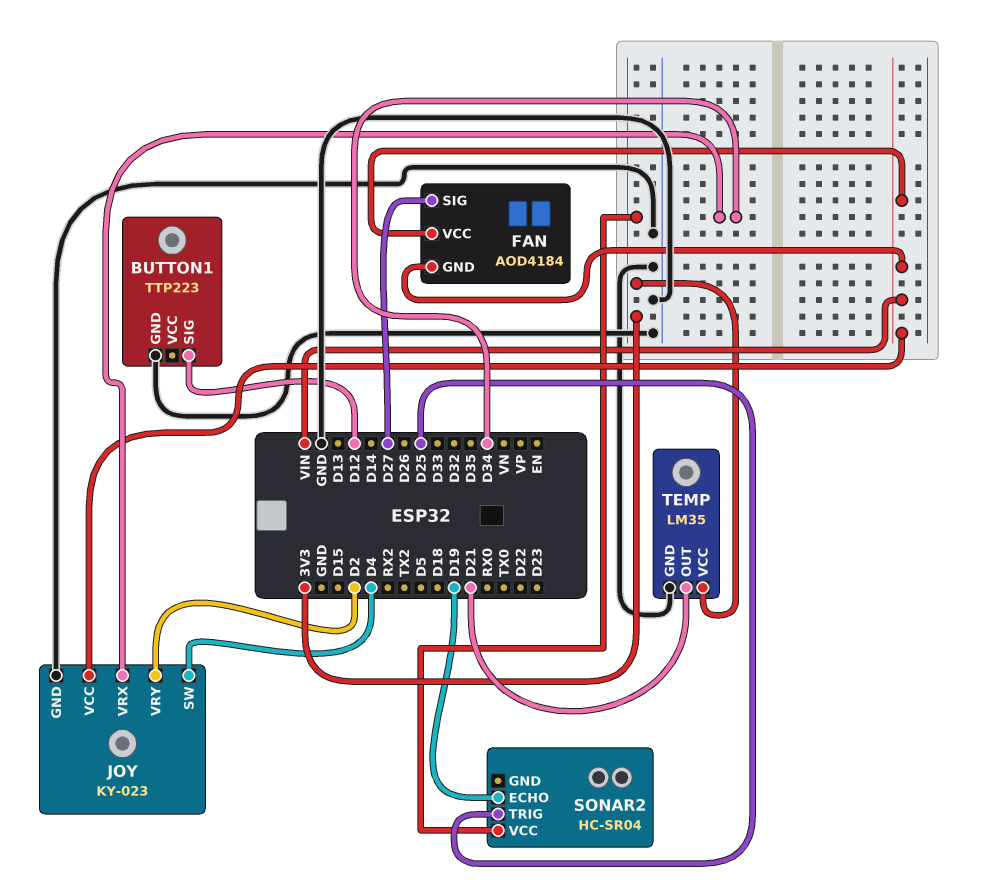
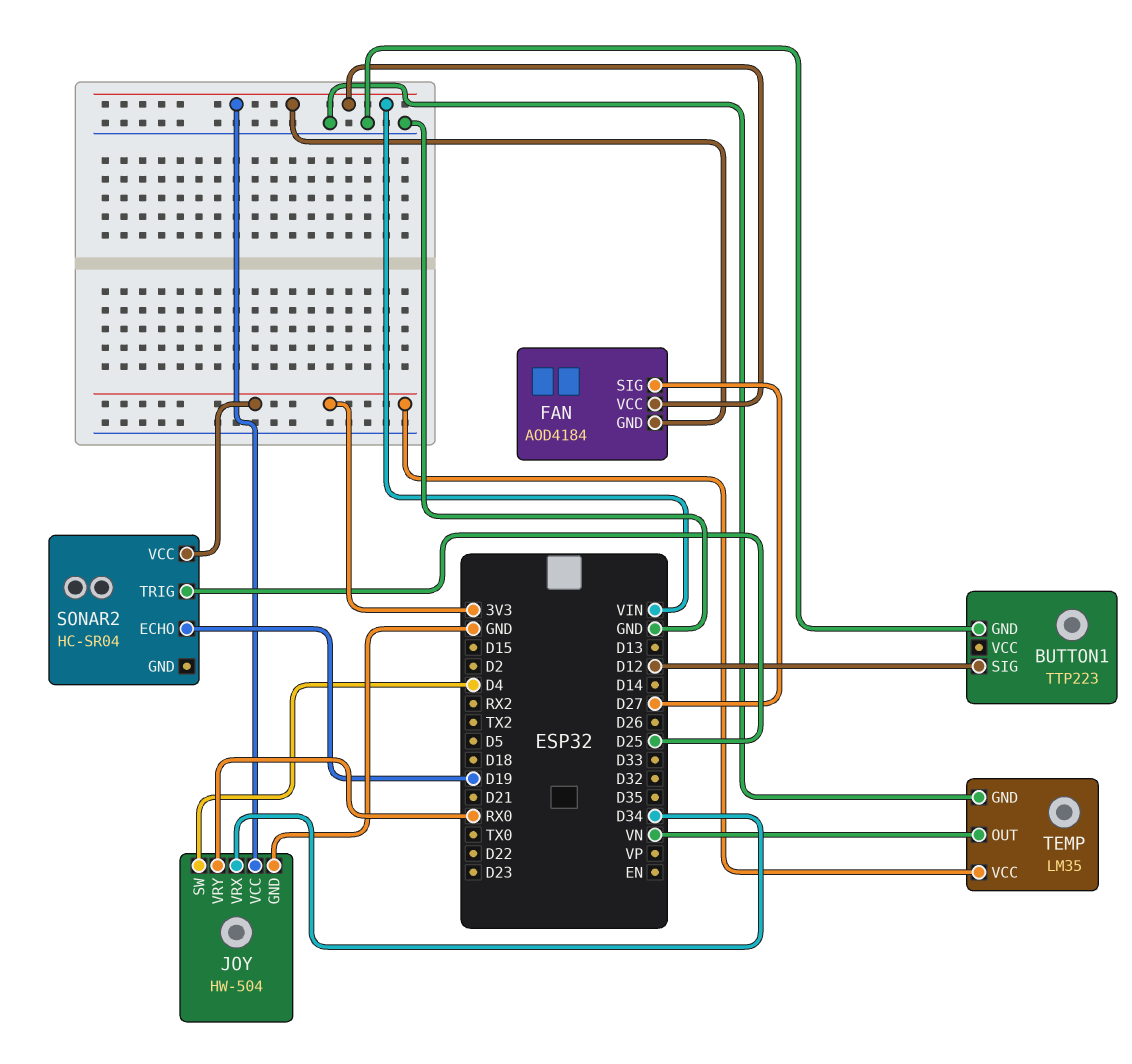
JOY: KY-023 -> HW-504
JOY pin VRY: D2 -> RX0
TEMP pin OUT: D21 -> VN

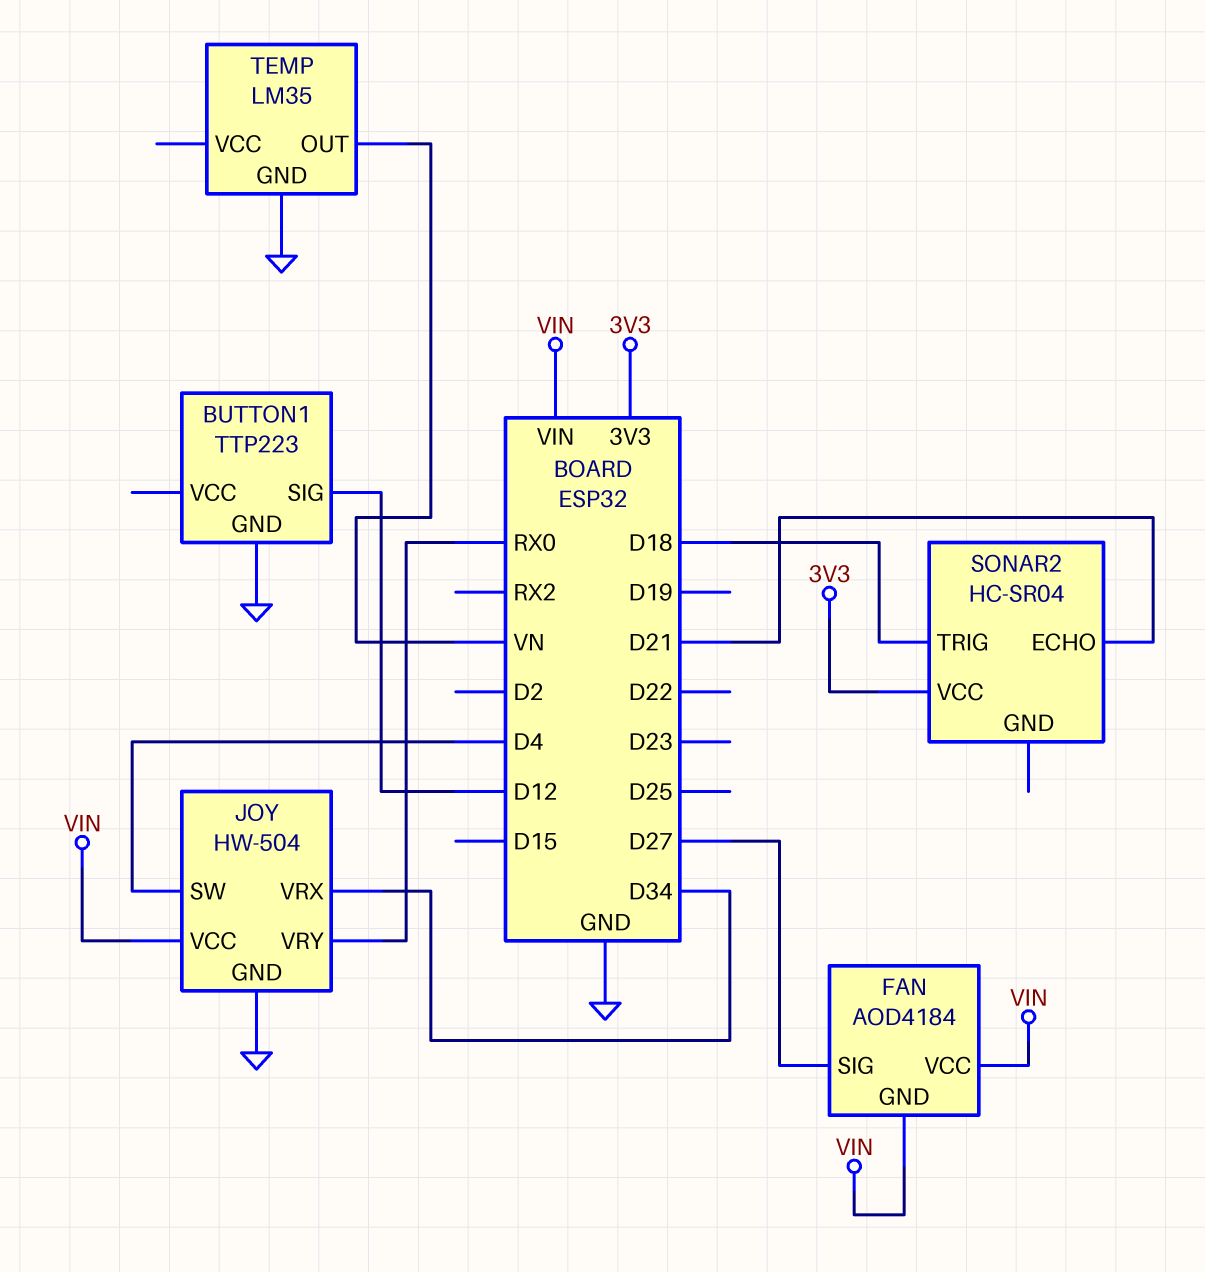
SONAR2 pin ECHO: D19 -> D21
SONAR2 pin TRIG: D25 -> D18
TEMP pin VCC: 3V3 -> none

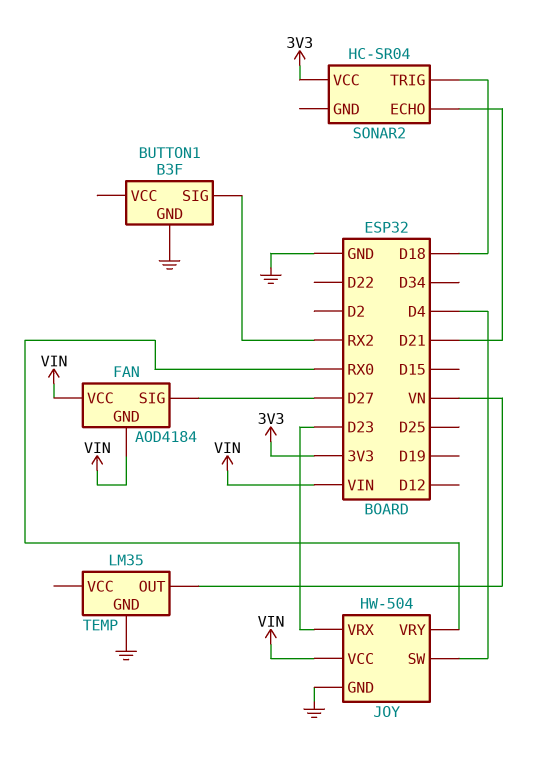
BUTTON1: TTP223 -> B3F
BUTTON1 pin SIG: D12 -> RX2
JOY pin VRX: D34 -> D23

